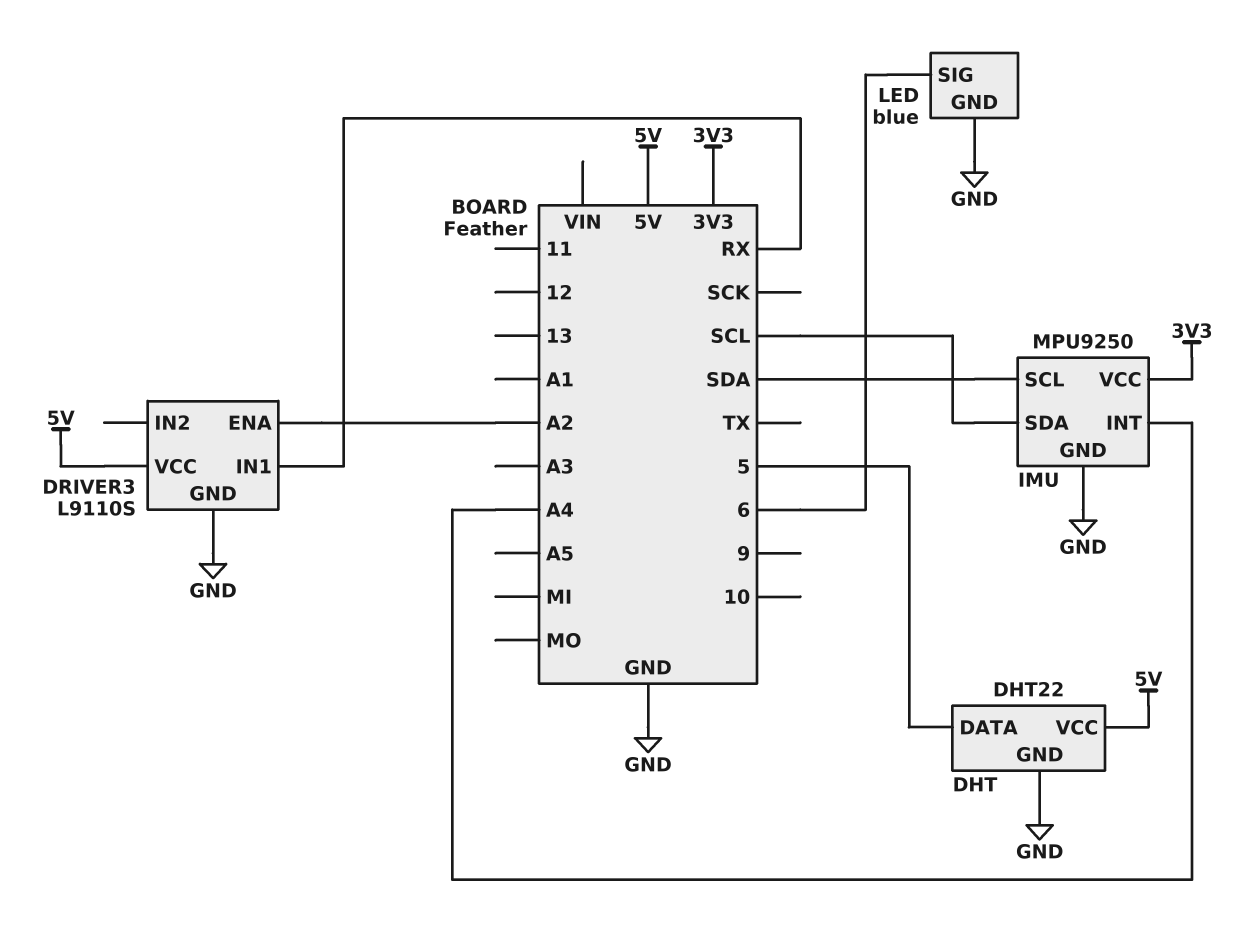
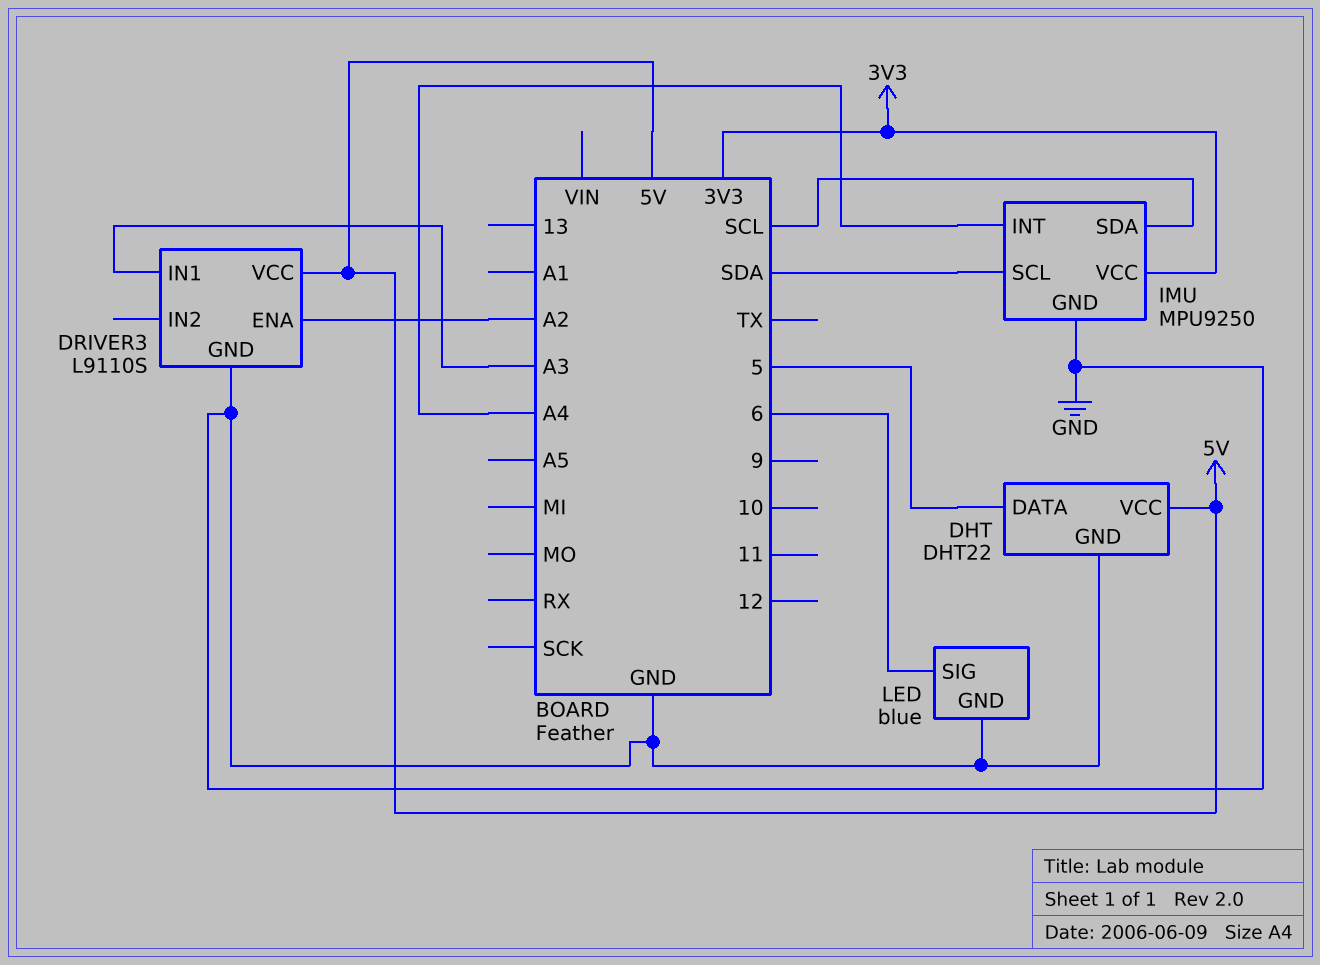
DRIVER3 pin IN1: RX -> A3

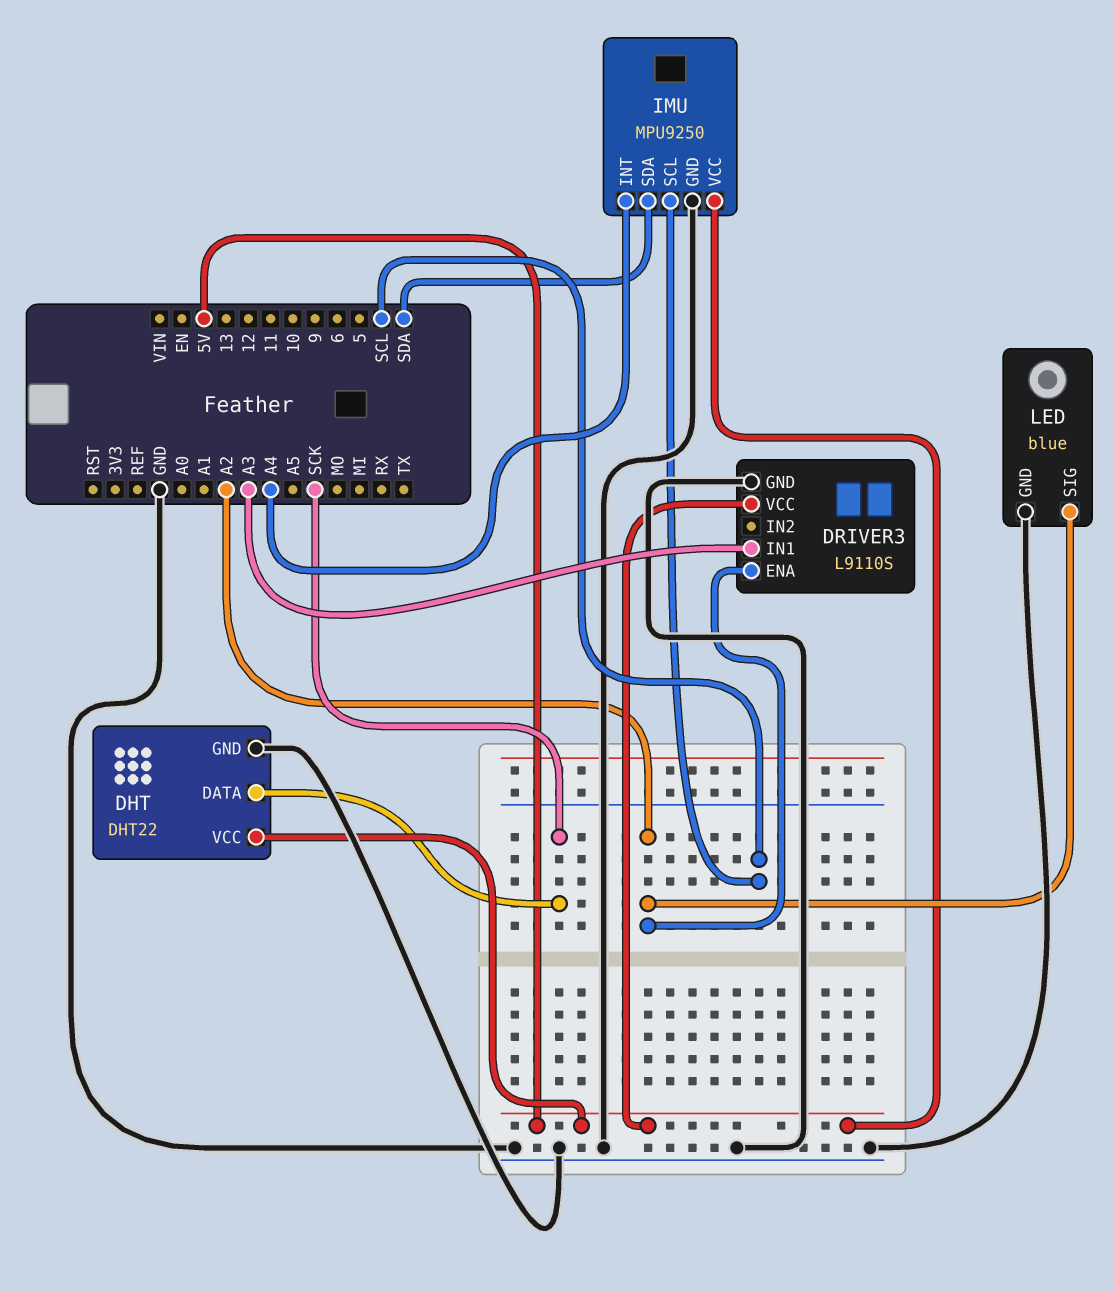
DHT pin DATA: 5 -> SCK
IMU pin SCL: SDA -> SCL
IMU pin SDA: SCL -> SDA
IMU pin VCC: 3V3 -> 5V
LED pin SIG: 6 -> A2

